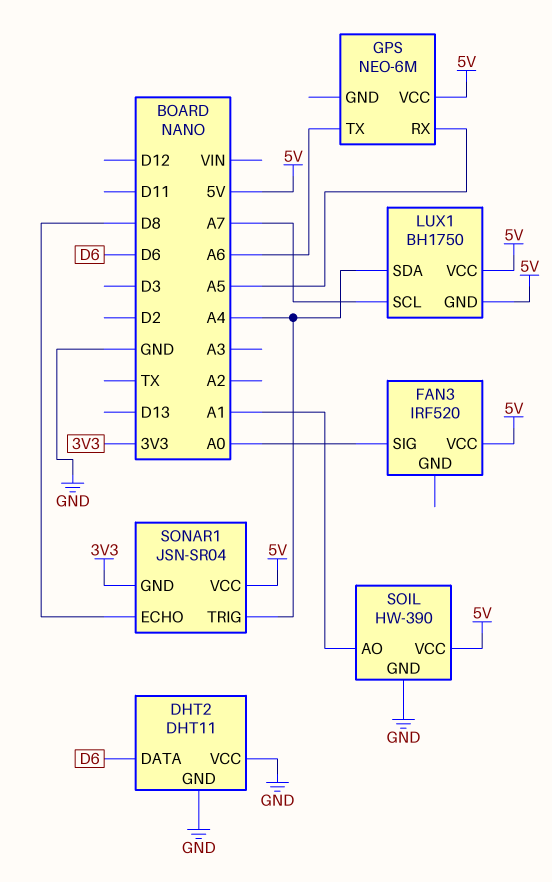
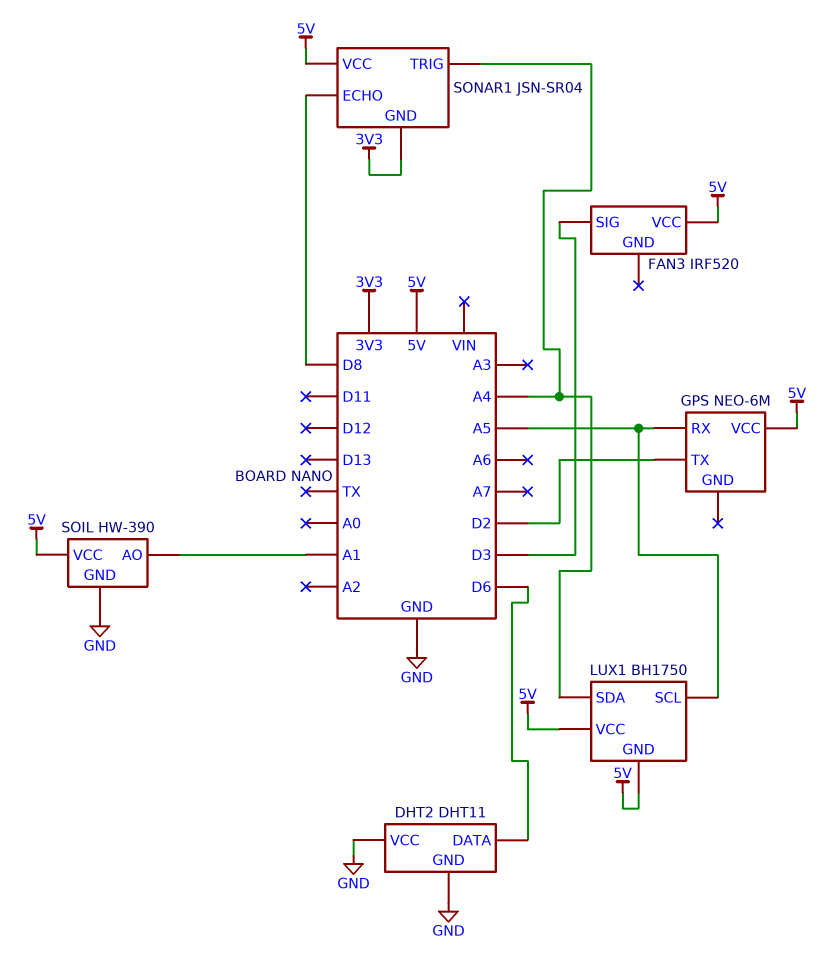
FAN3 pin SIG: A0 -> D3
GPS pin TX: A6 -> D2
LUX1 pin SCL: A7 -> A5

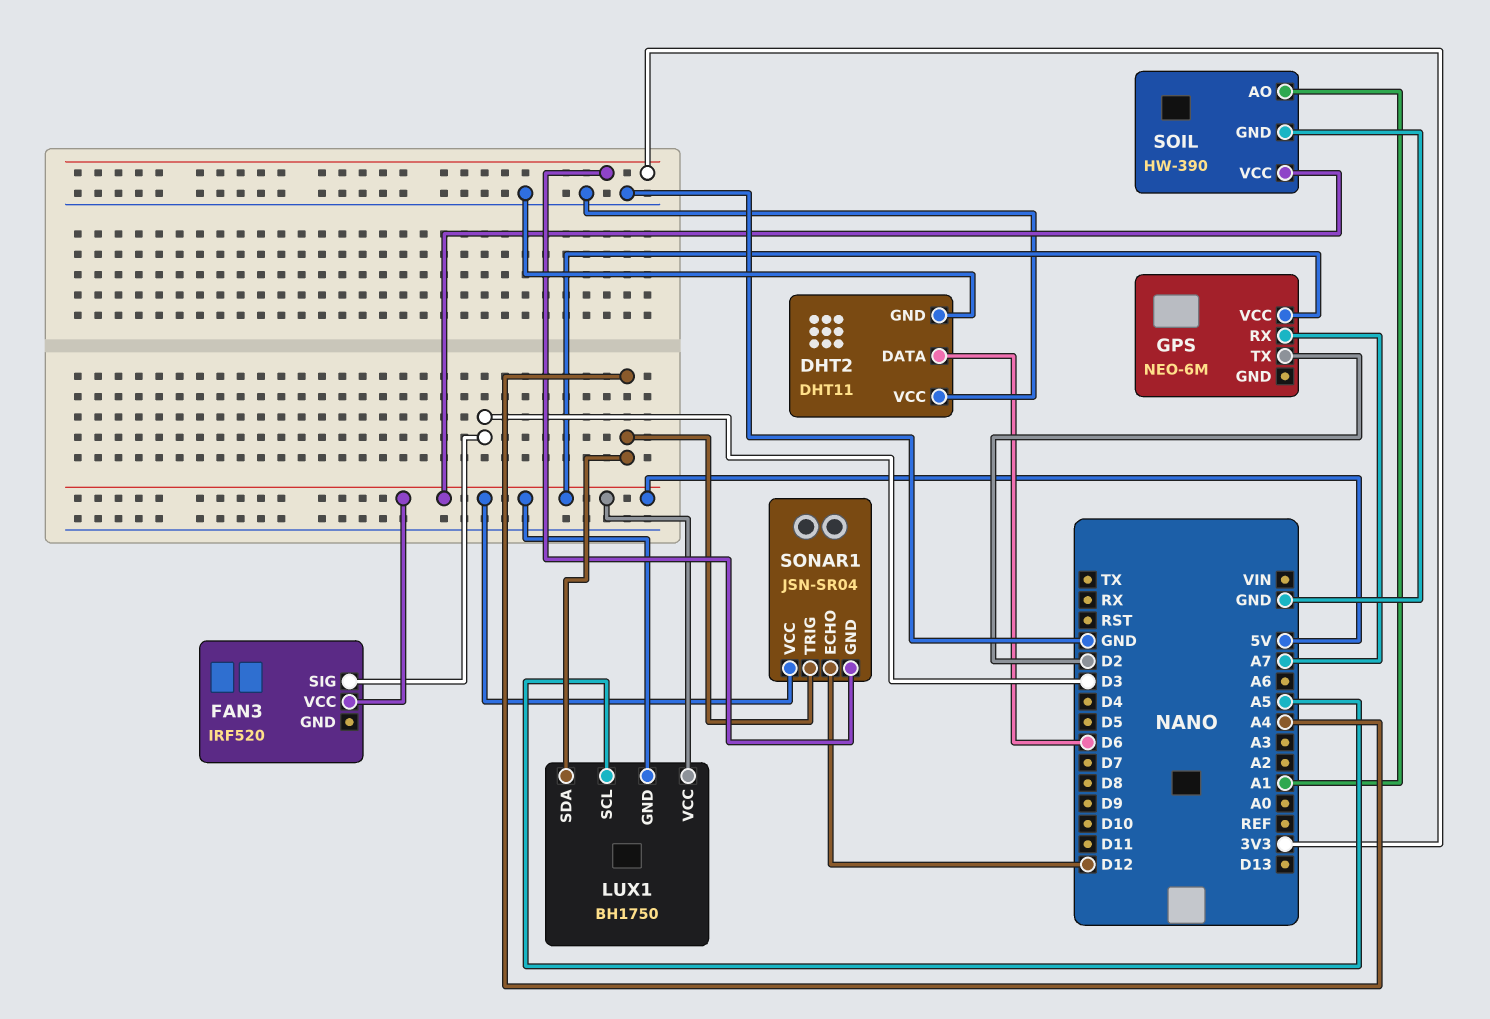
GPS pin RX: A5 -> A7
SONAR1 pin ECHO: D8 -> D12

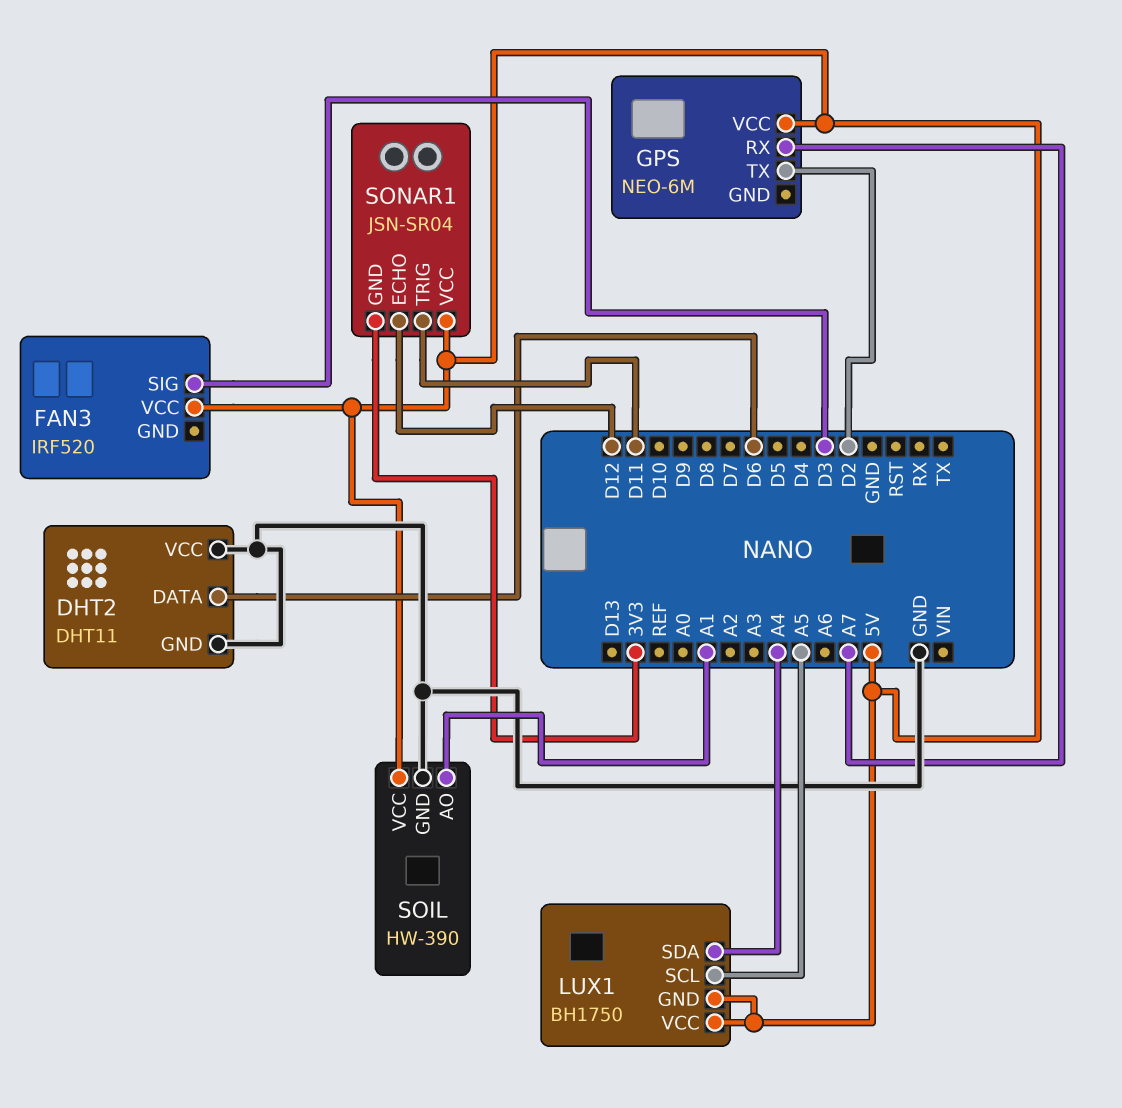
SONAR1 pin TRIG: A4 -> D11

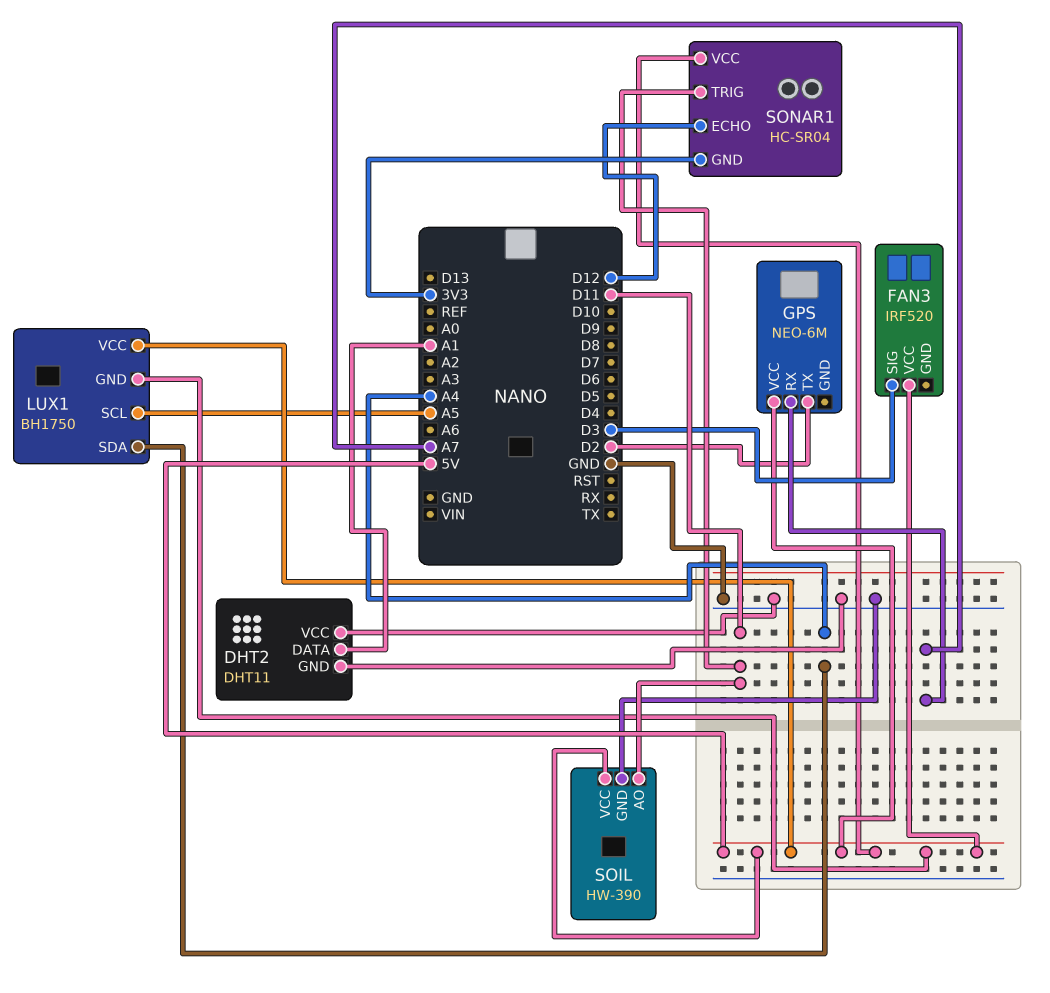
DHT2 pin DATA: D6 -> A1
SOIL pin AO: A1 -> D11
SONAR1: JSN-SR04 -> HC-SR04

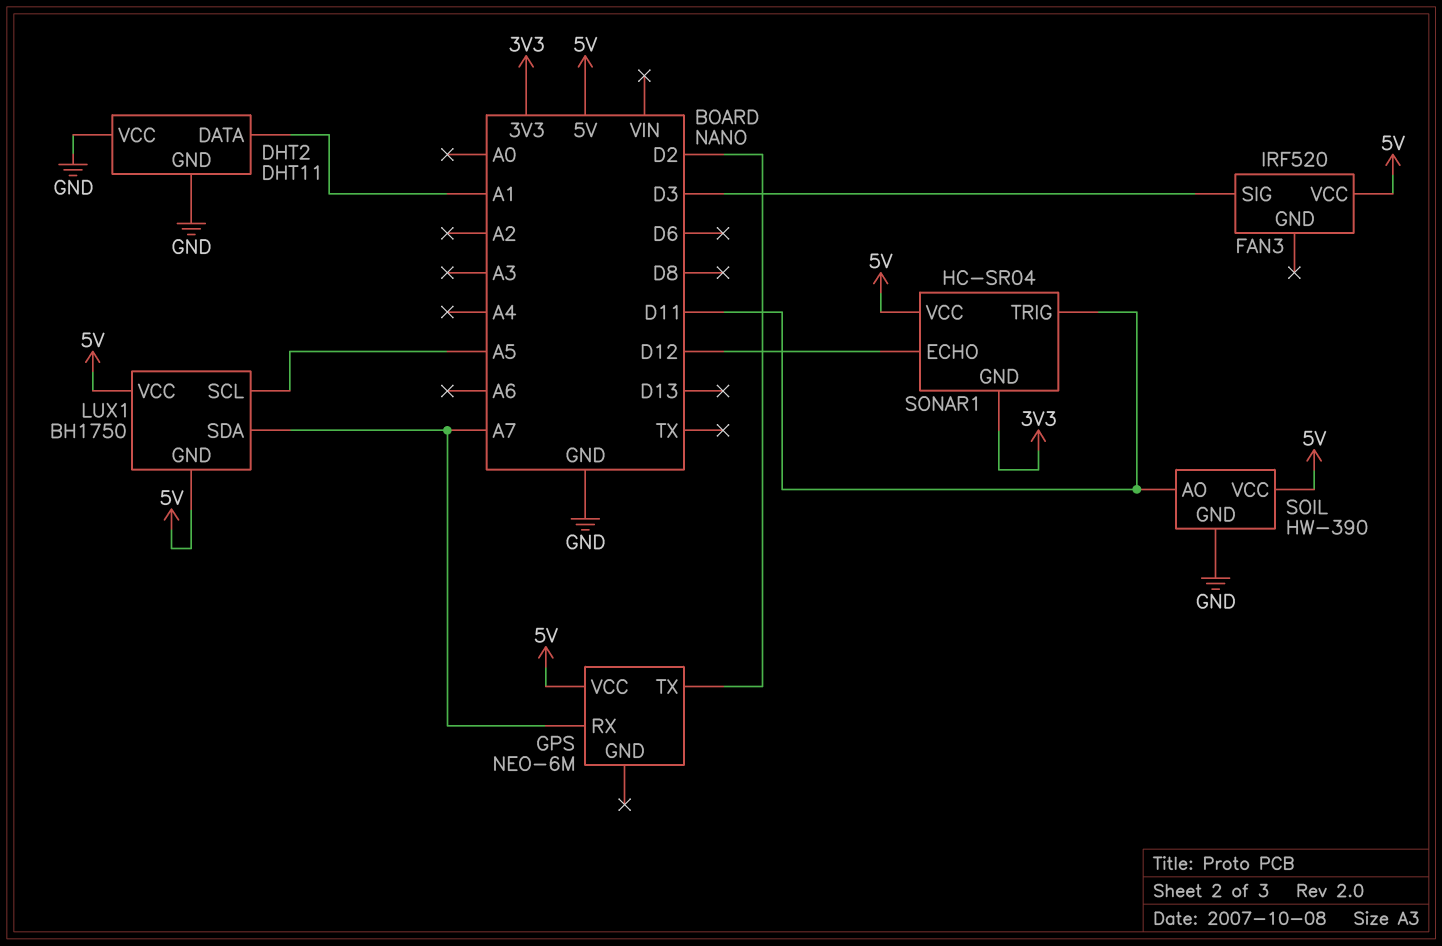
LUX1 pin SDA: A4 -> A7

